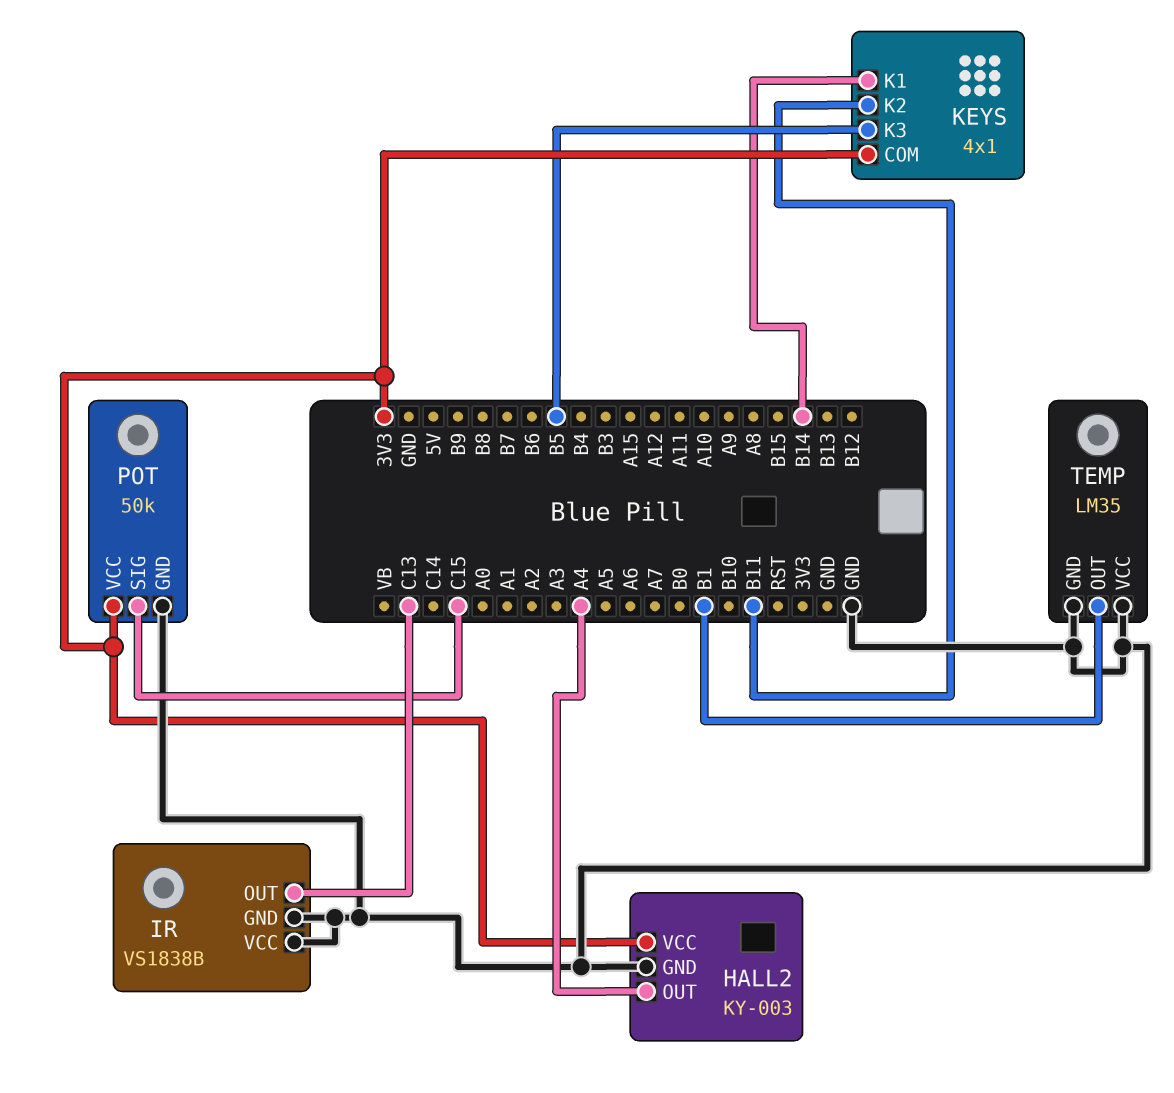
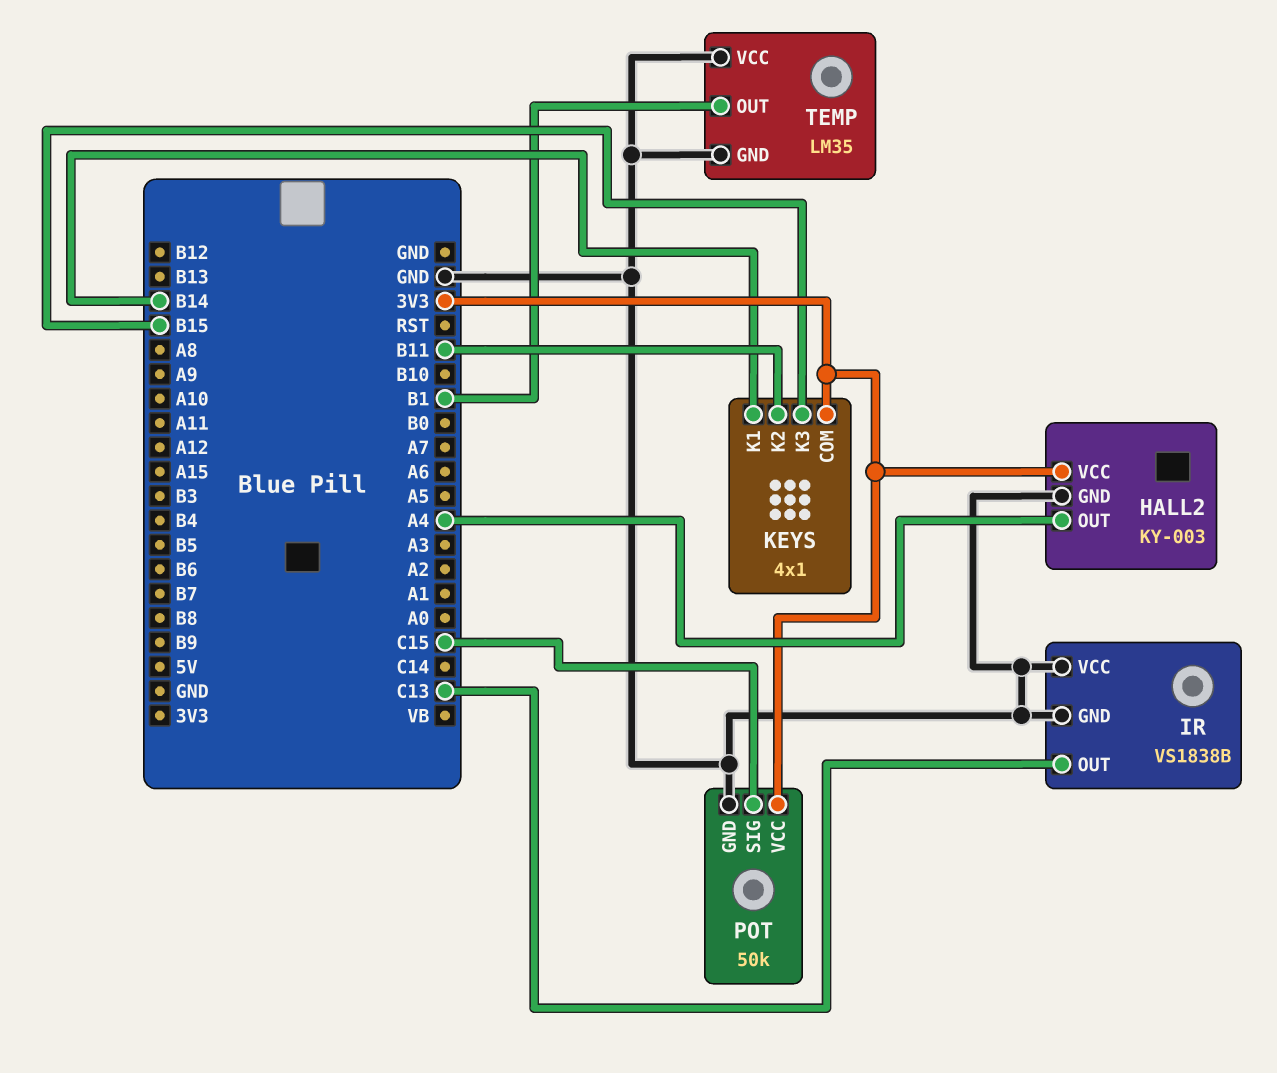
KEYS pin K3: B5 -> B15

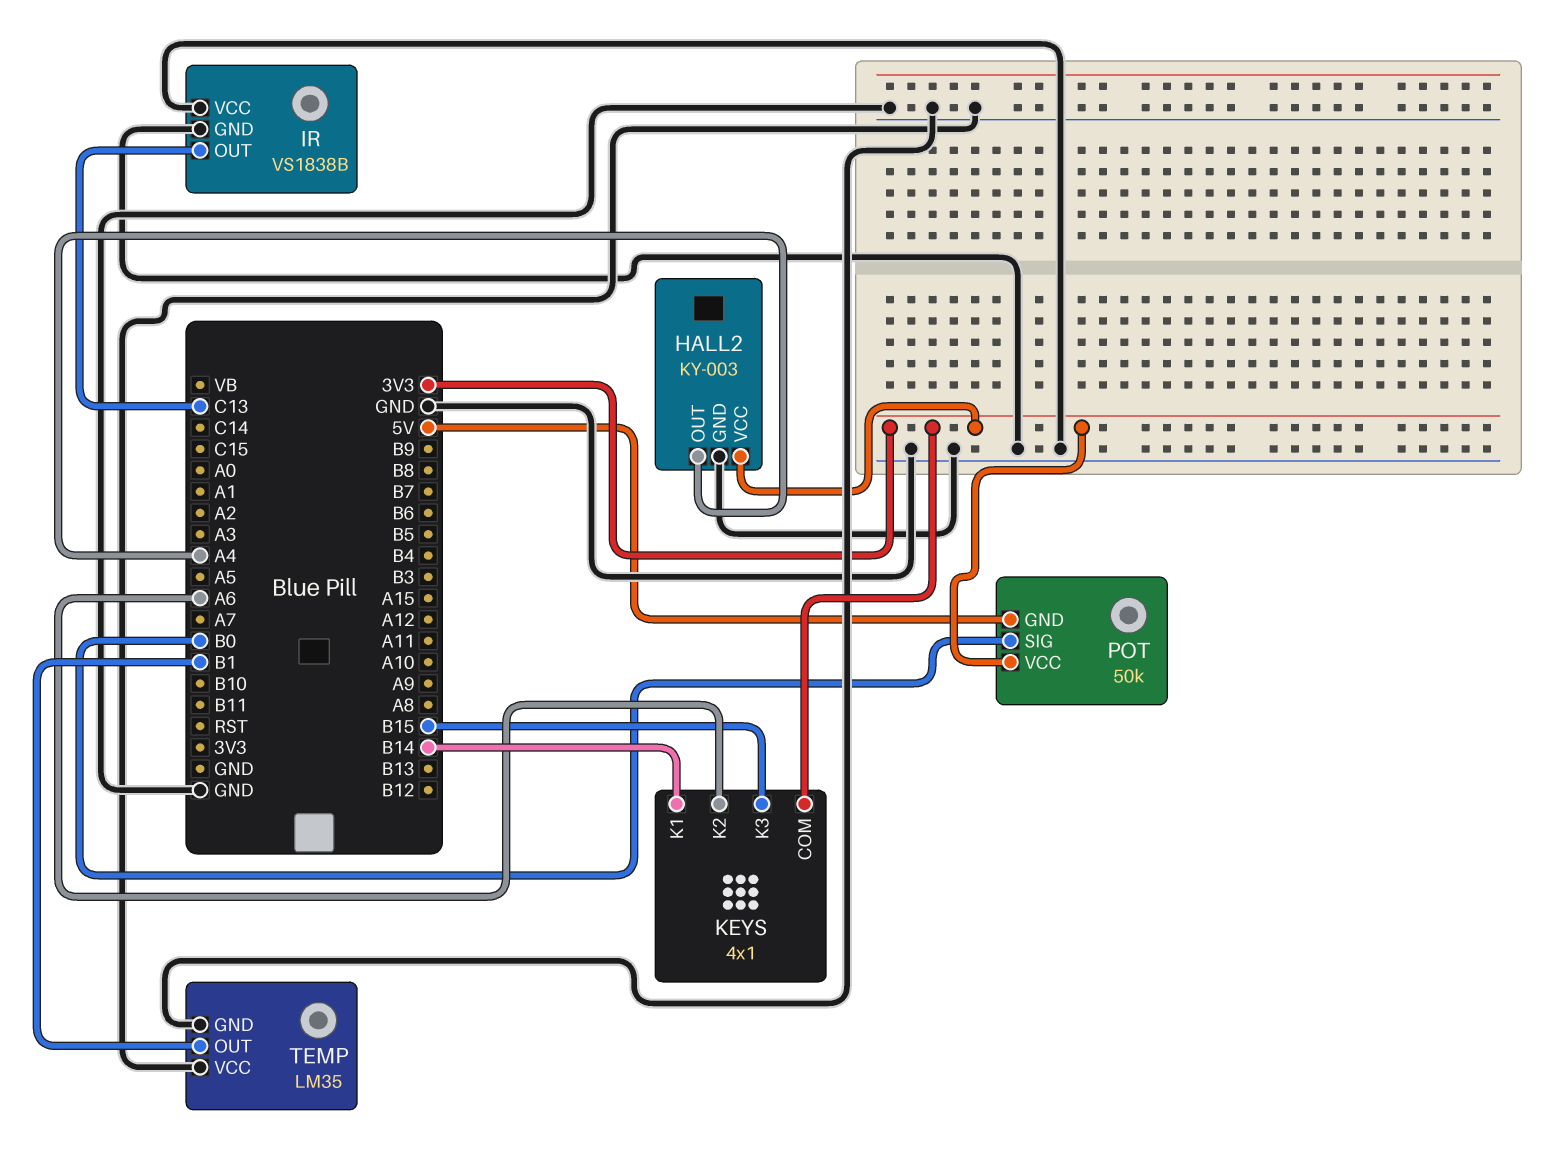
KEYS pin K2: B11 -> A6
POT pin GND: GND -> 5V
POT pin SIG: C15 -> B0

